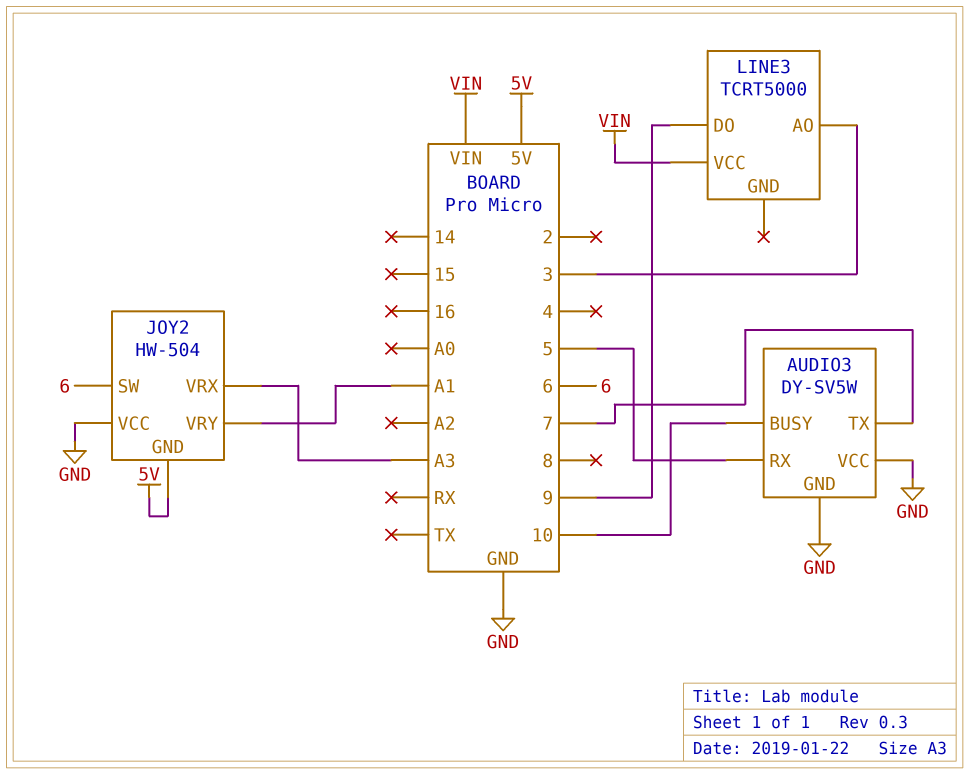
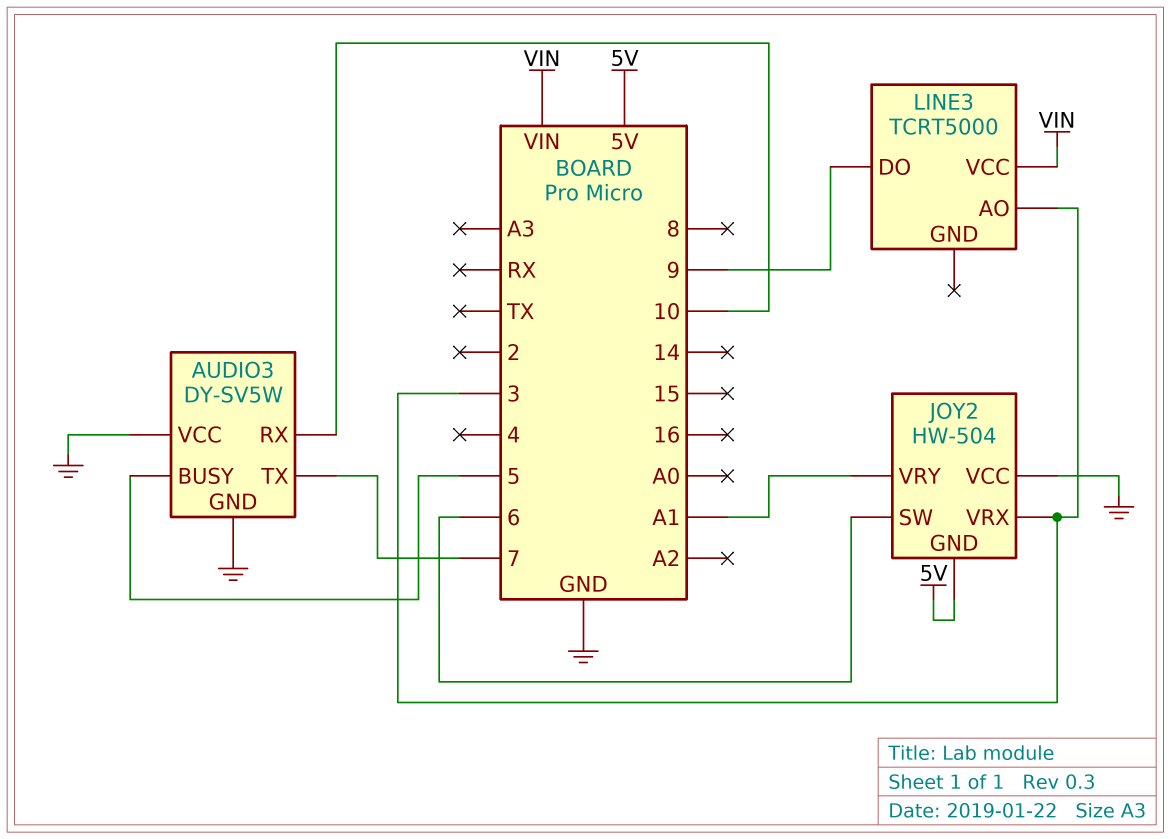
AUDIO3 pin BUSY: 10 -> 5
AUDIO3 pin RX: 5 -> 10
JOY2 pin VRX: A3 -> 3

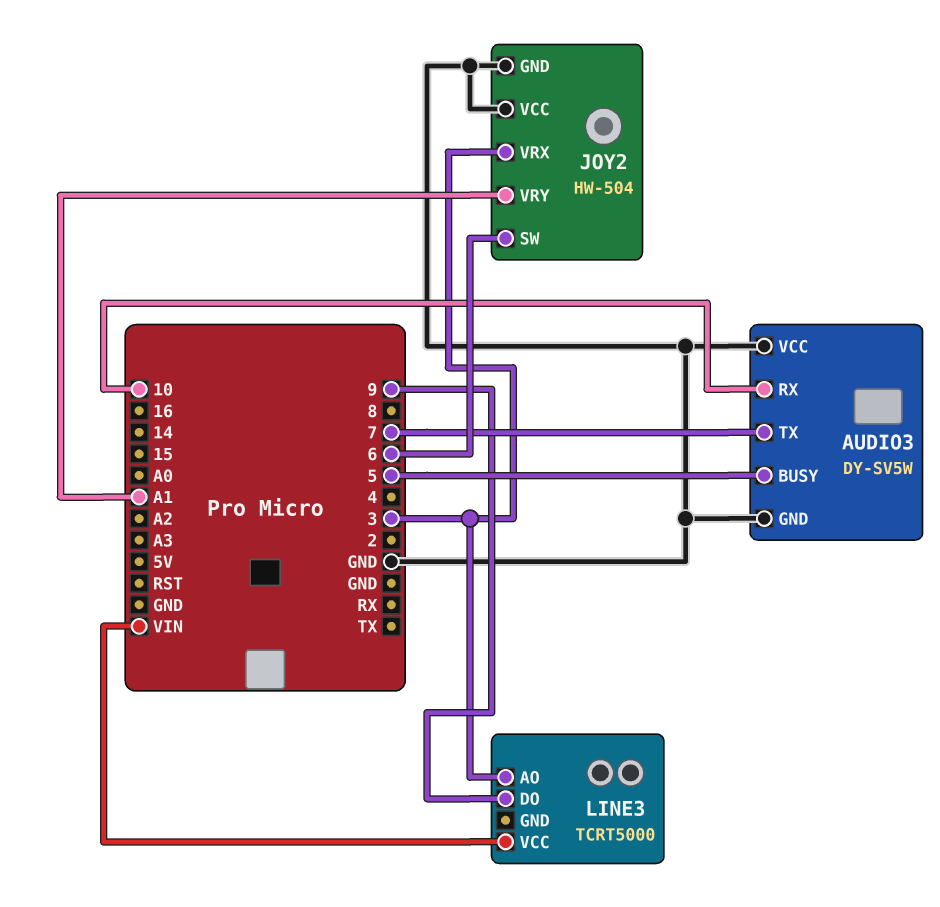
JOY2 pin GND: 5V -> GND

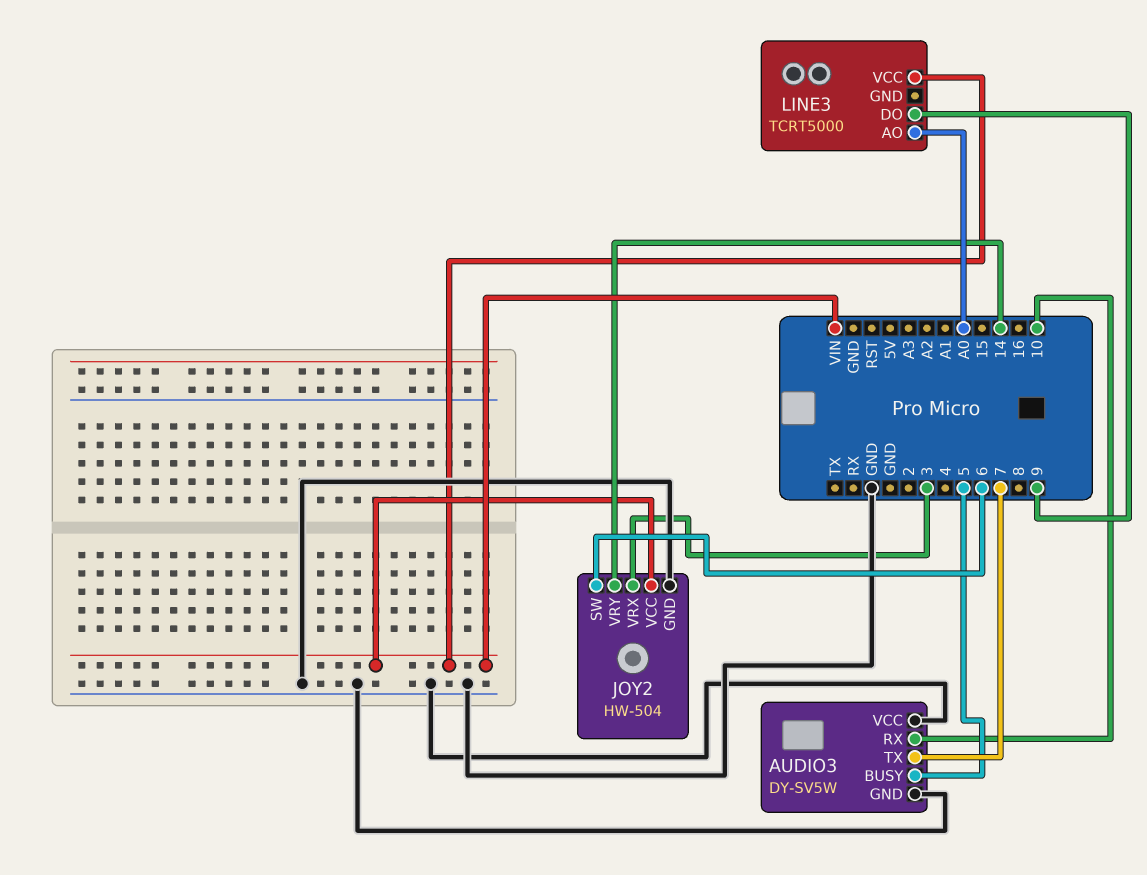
JOY2 pin VCC: GND -> VIN
JOY2 pin VRY: A1 -> 14
LINE3 pin AO: 3 -> A0

